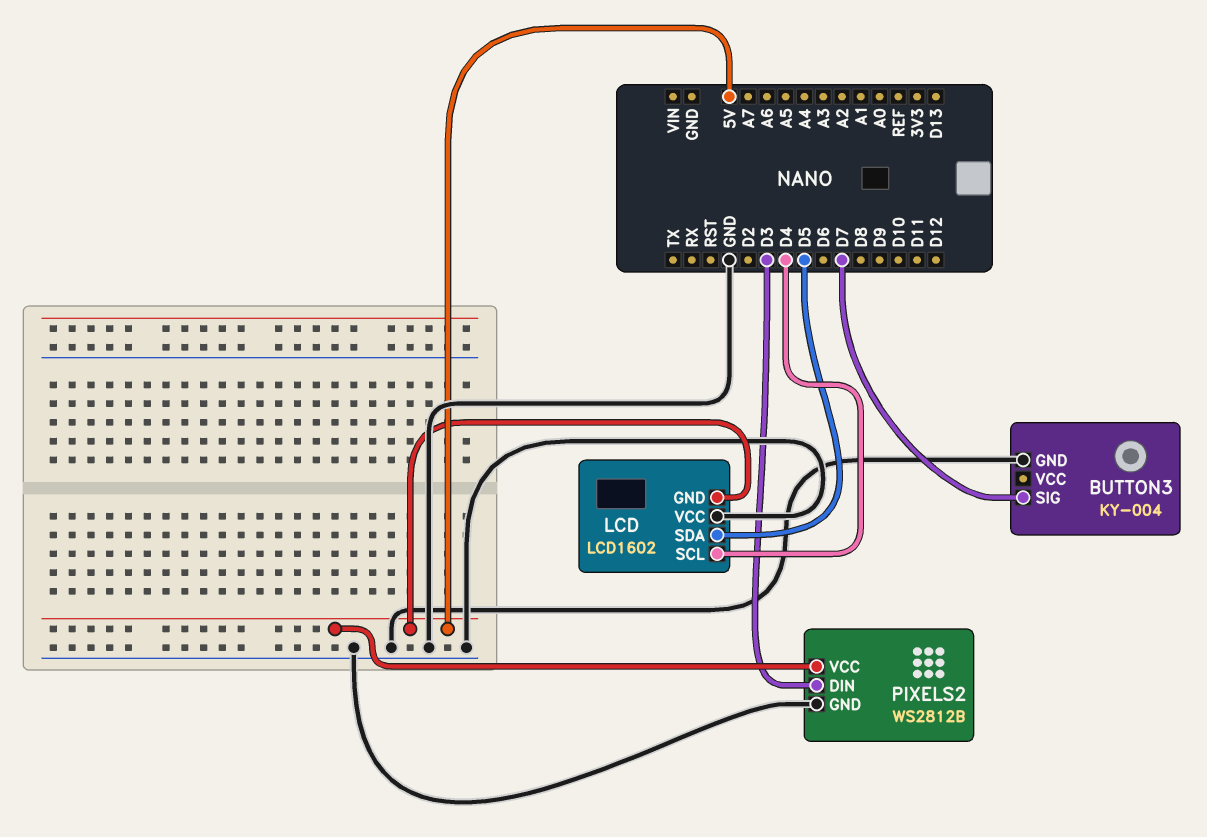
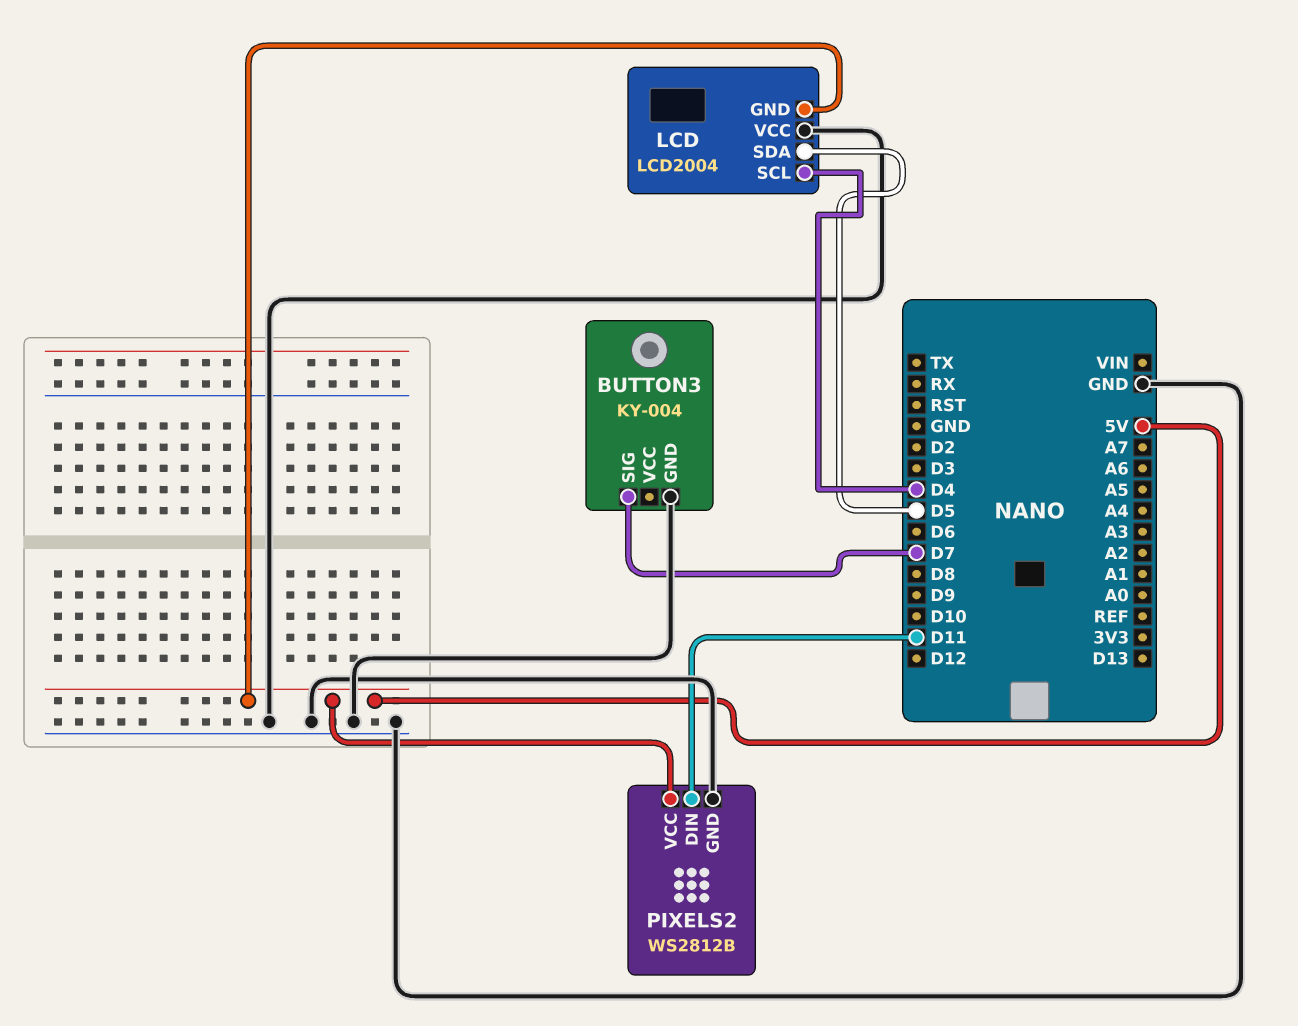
LCD: LCD1602 -> LCD2004
PIXELS2 pin DIN: D3 -> D11

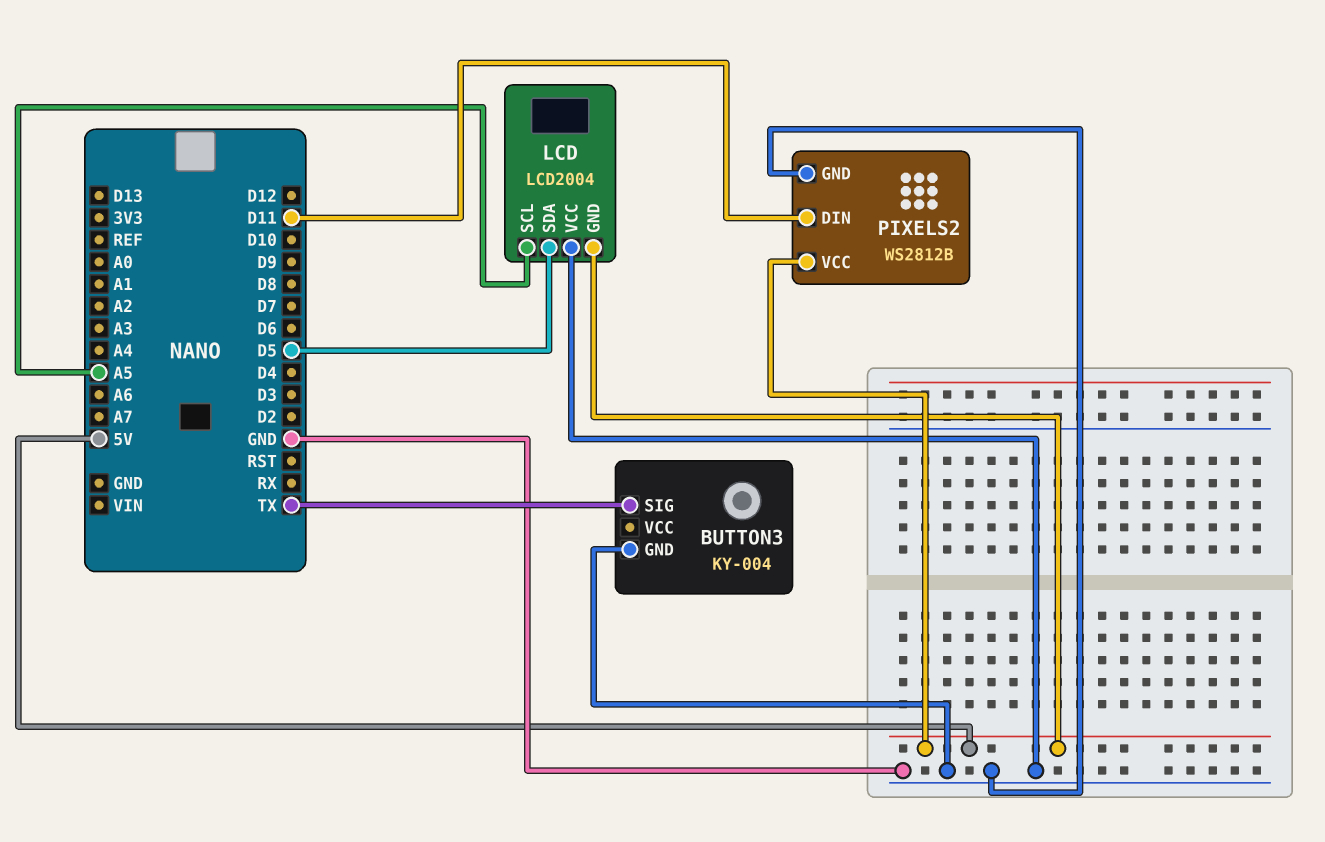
BUTTON3 pin SIG: D7 -> TX
LCD pin SCL: D4 -> A5

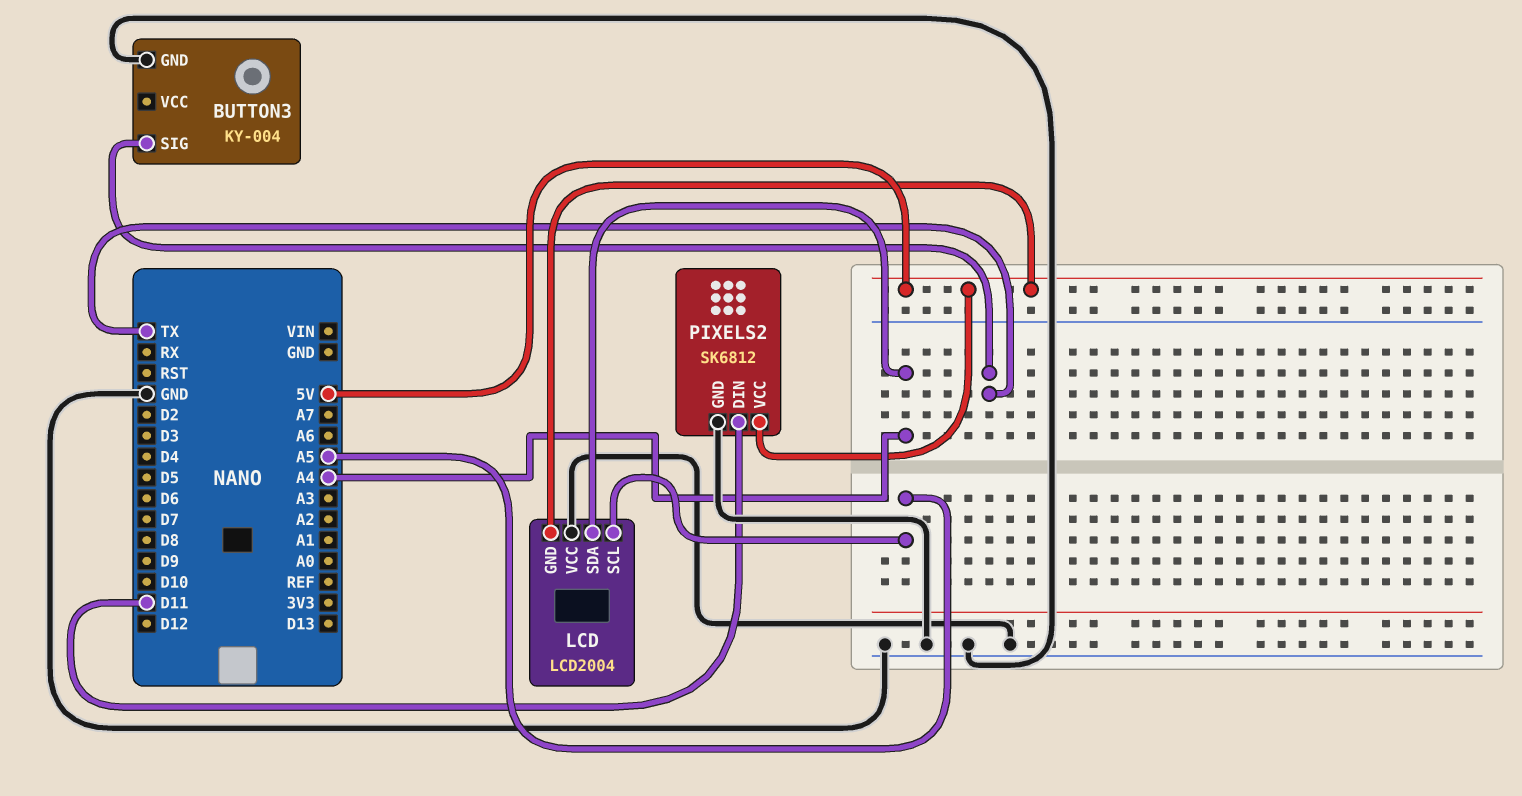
LCD pin SDA: D5 -> A4
PIXELS2: WS2812B -> SK6812

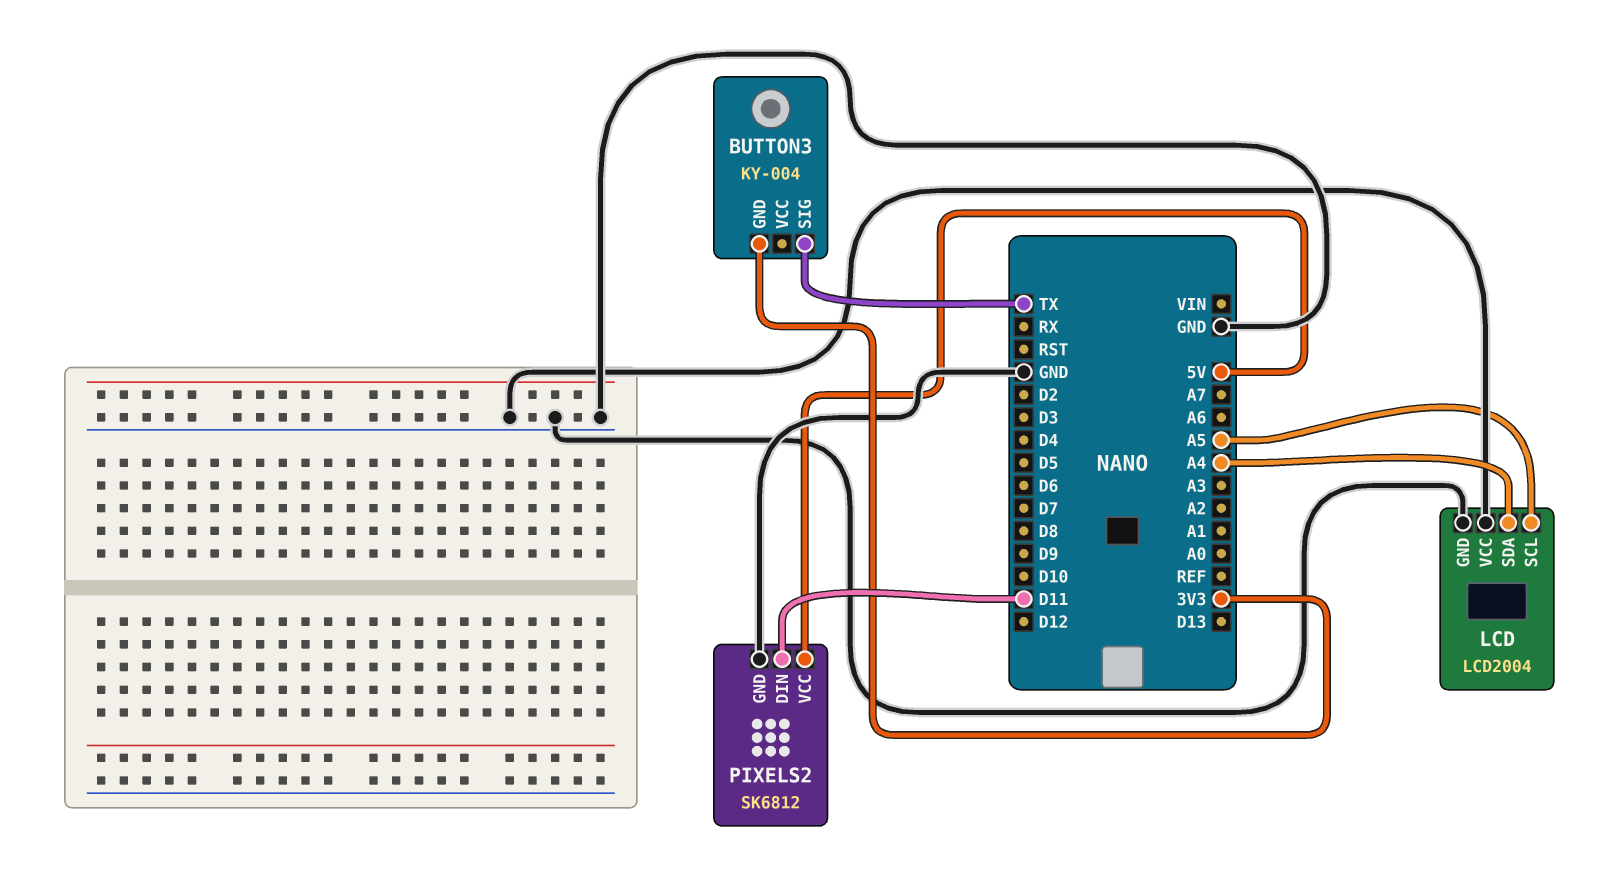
BUTTON3 pin GND: GND -> 3V3
LCD pin GND: 5V -> GND

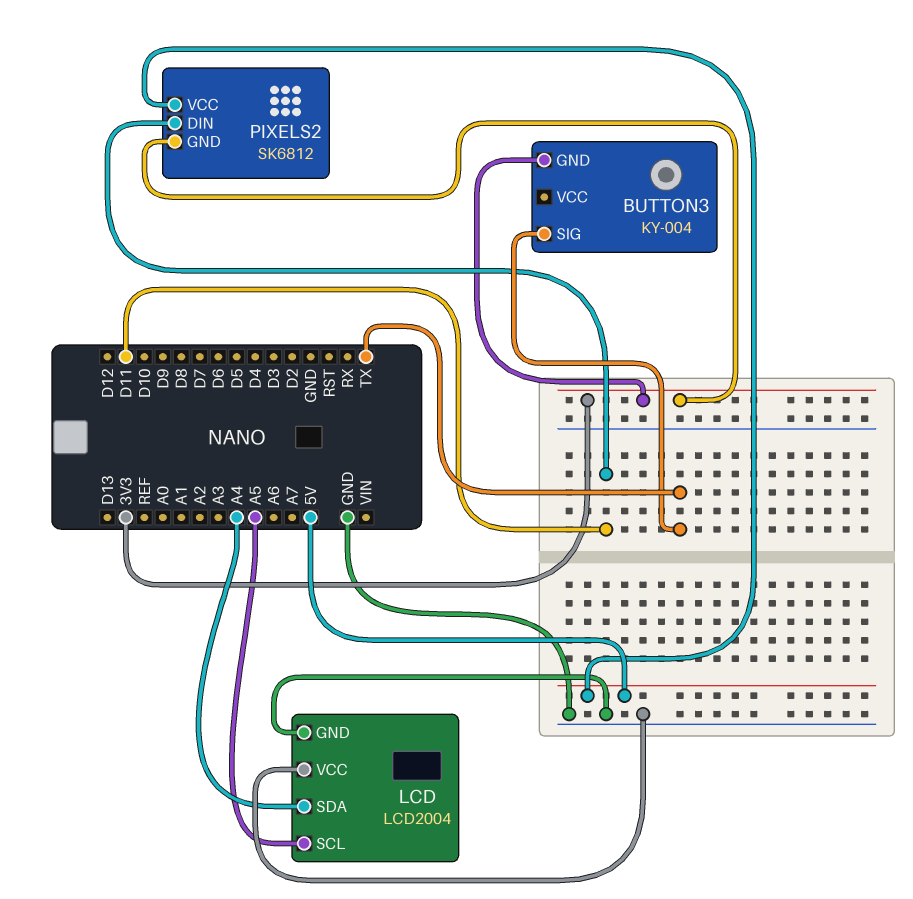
PIXELS2 pin GND: GND -> 3V3

